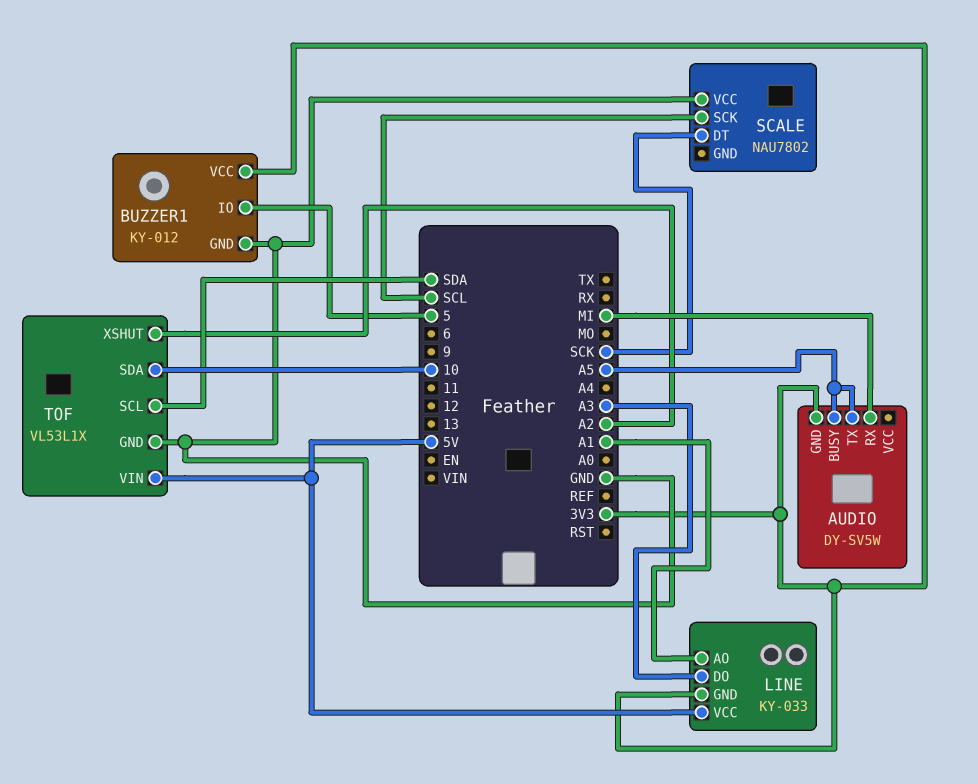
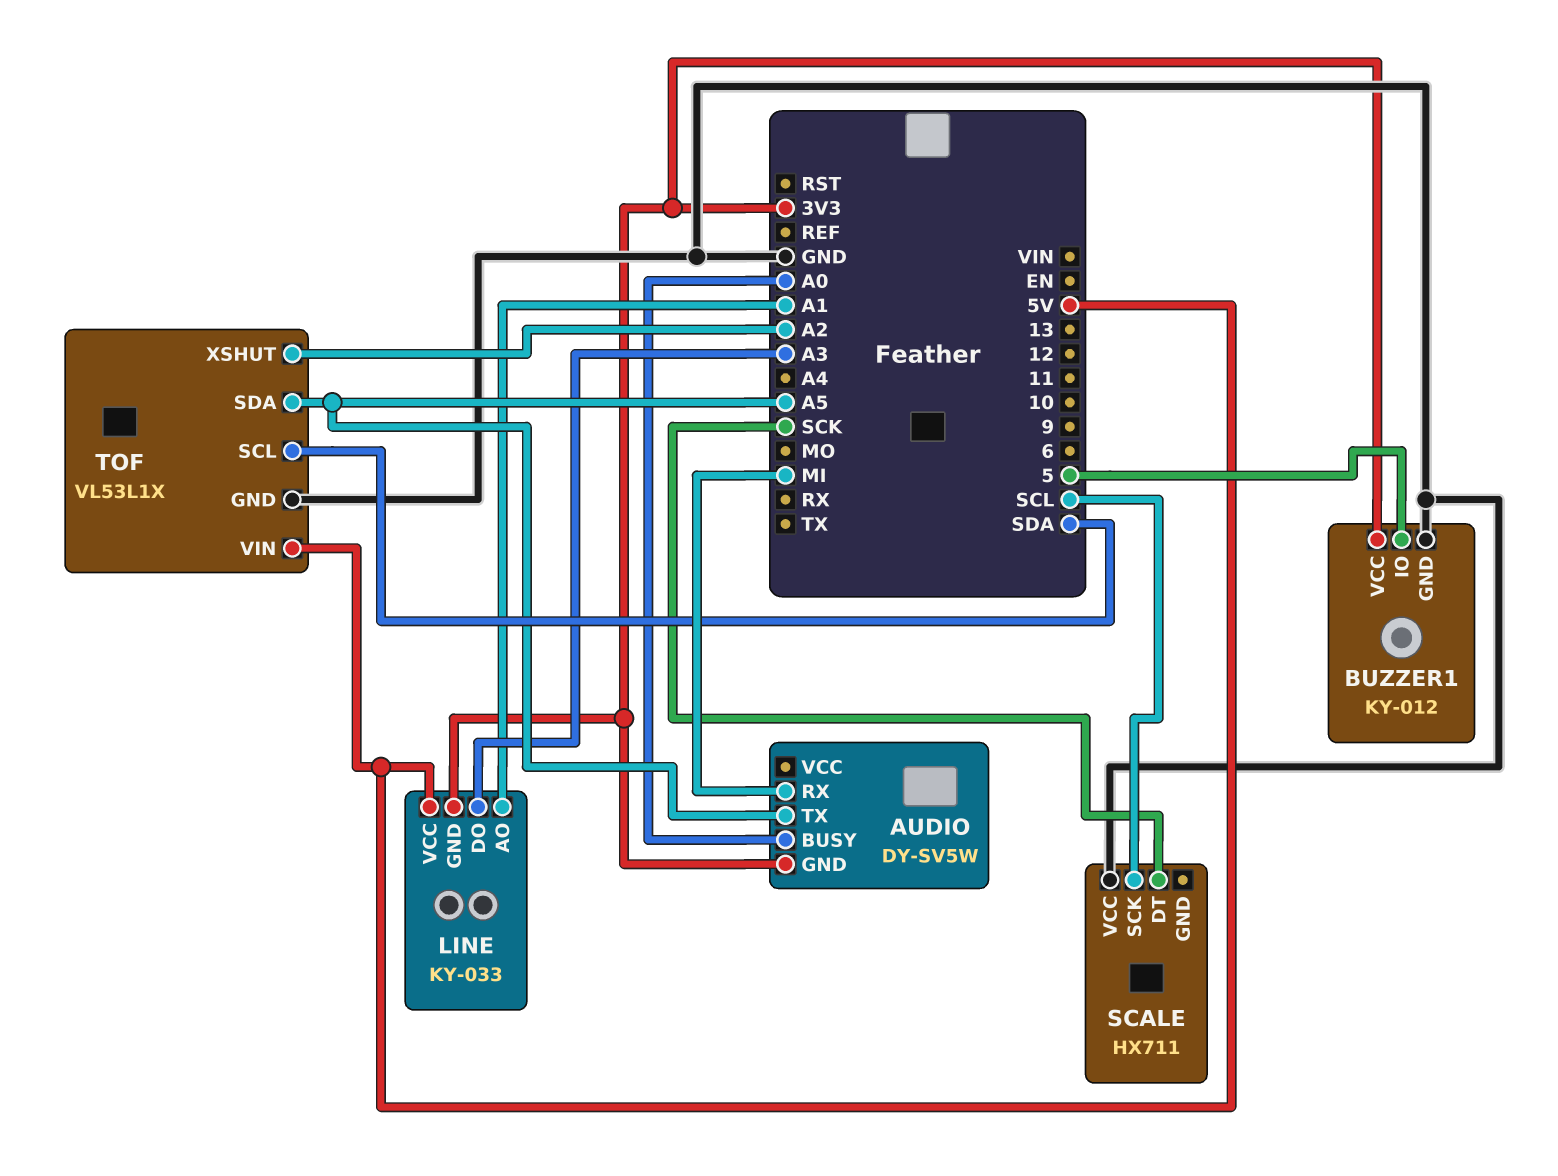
AUDIO pin BUSY: A5 -> A0
SCALE: NAU7802 -> HX711
TOF pin SDA: 10 -> A5

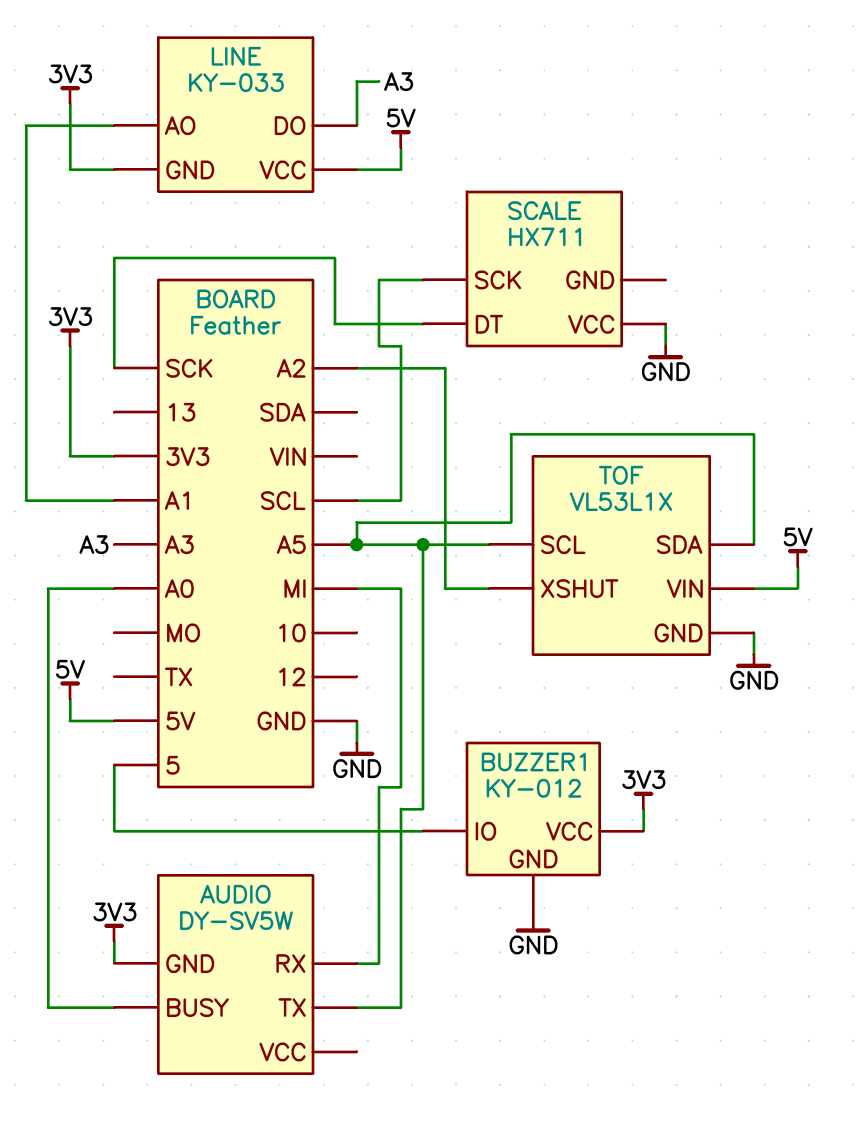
TOF pin SCL: SDA -> A5

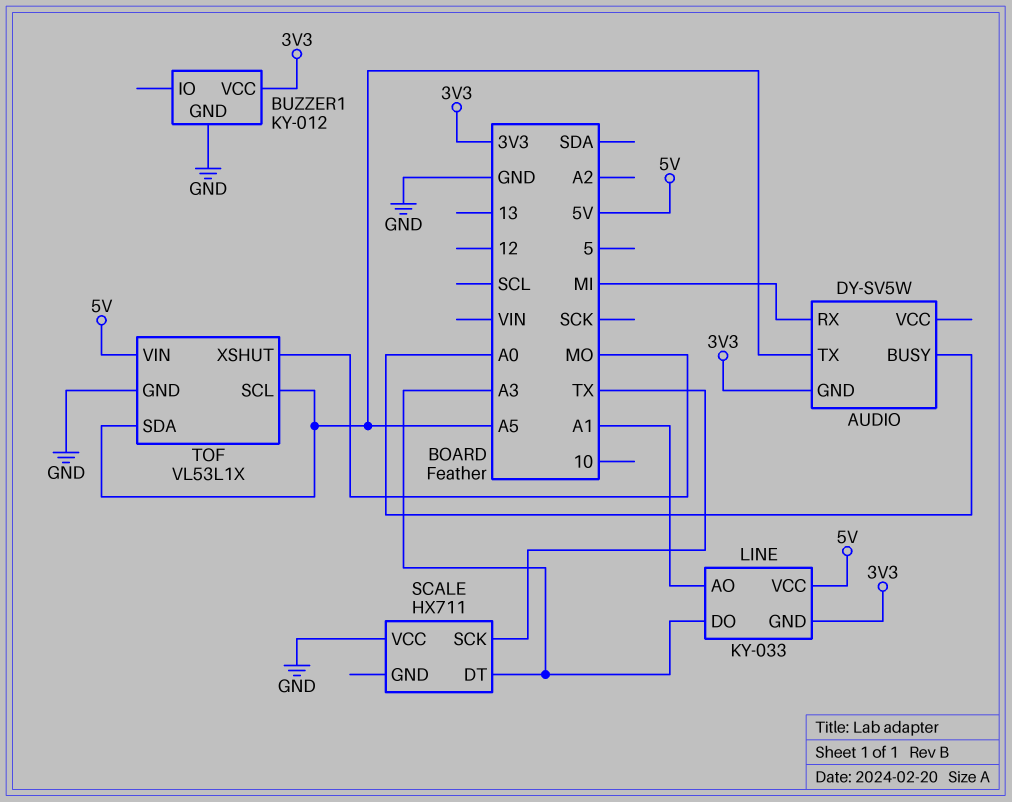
BUZZER1 pin IO: 5 -> none
SCALE pin DT: SCK -> A3
SCALE pin SCK: SCL -> TX
TOF pin XSHUT: A2 -> MO

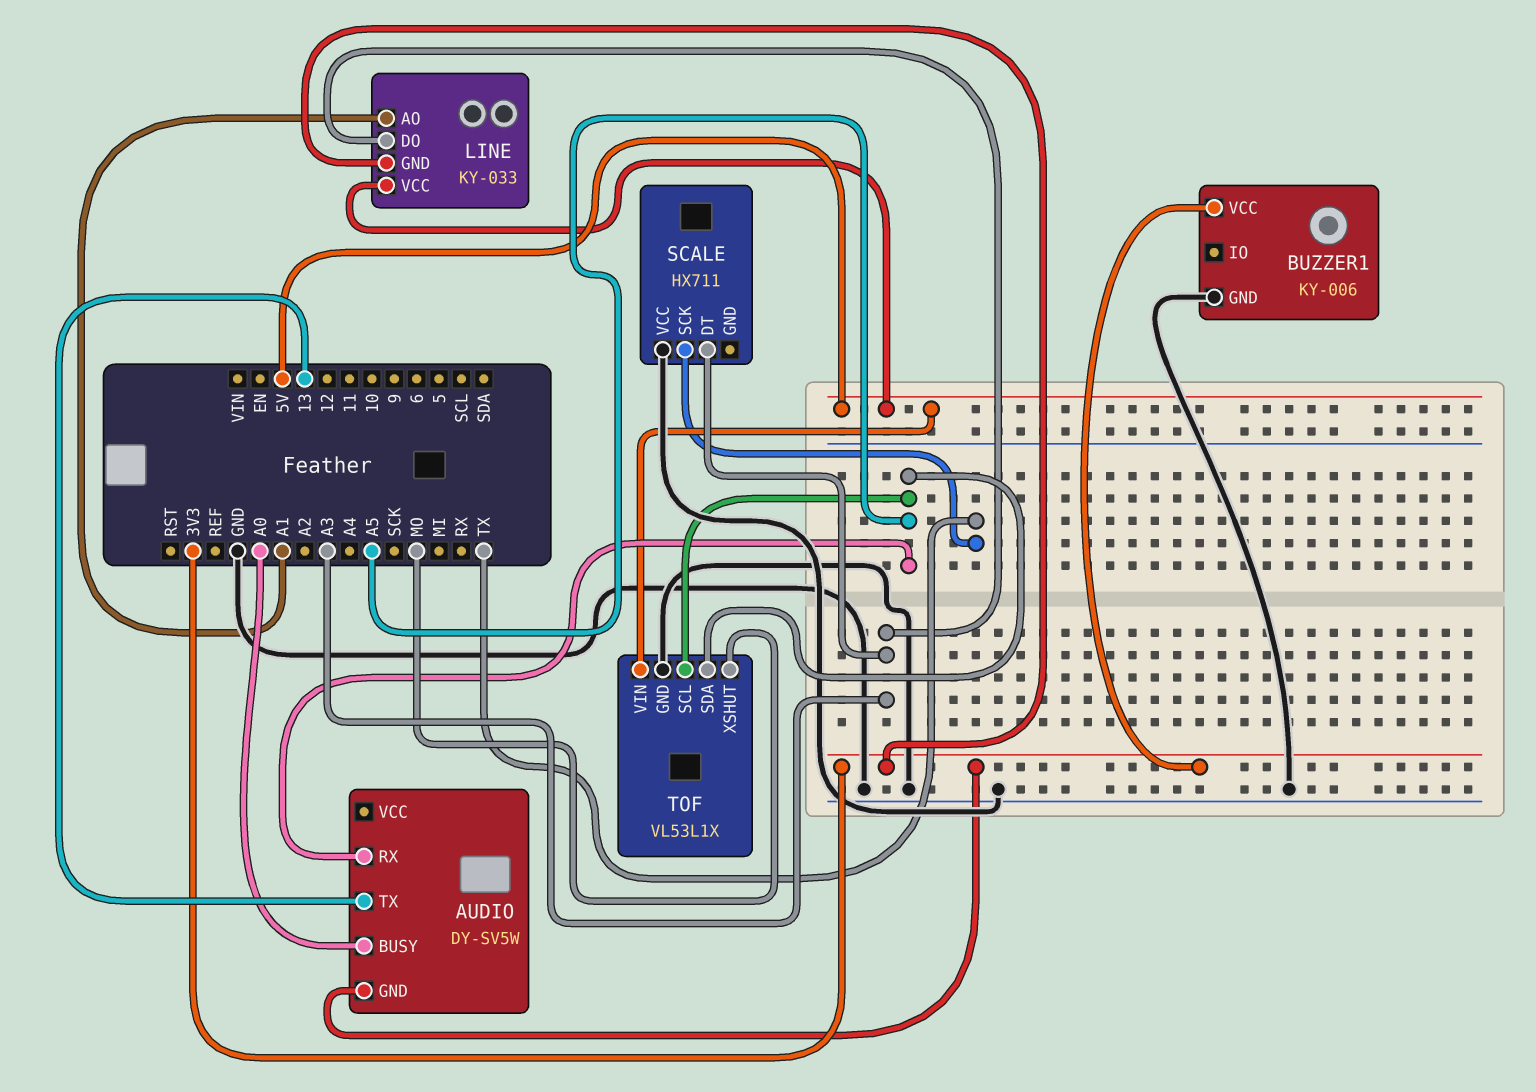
AUDIO pin RX: MI -> A5
AUDIO pin TX: A5 -> 13
BUZZER1: KY-012 -> KY-006

